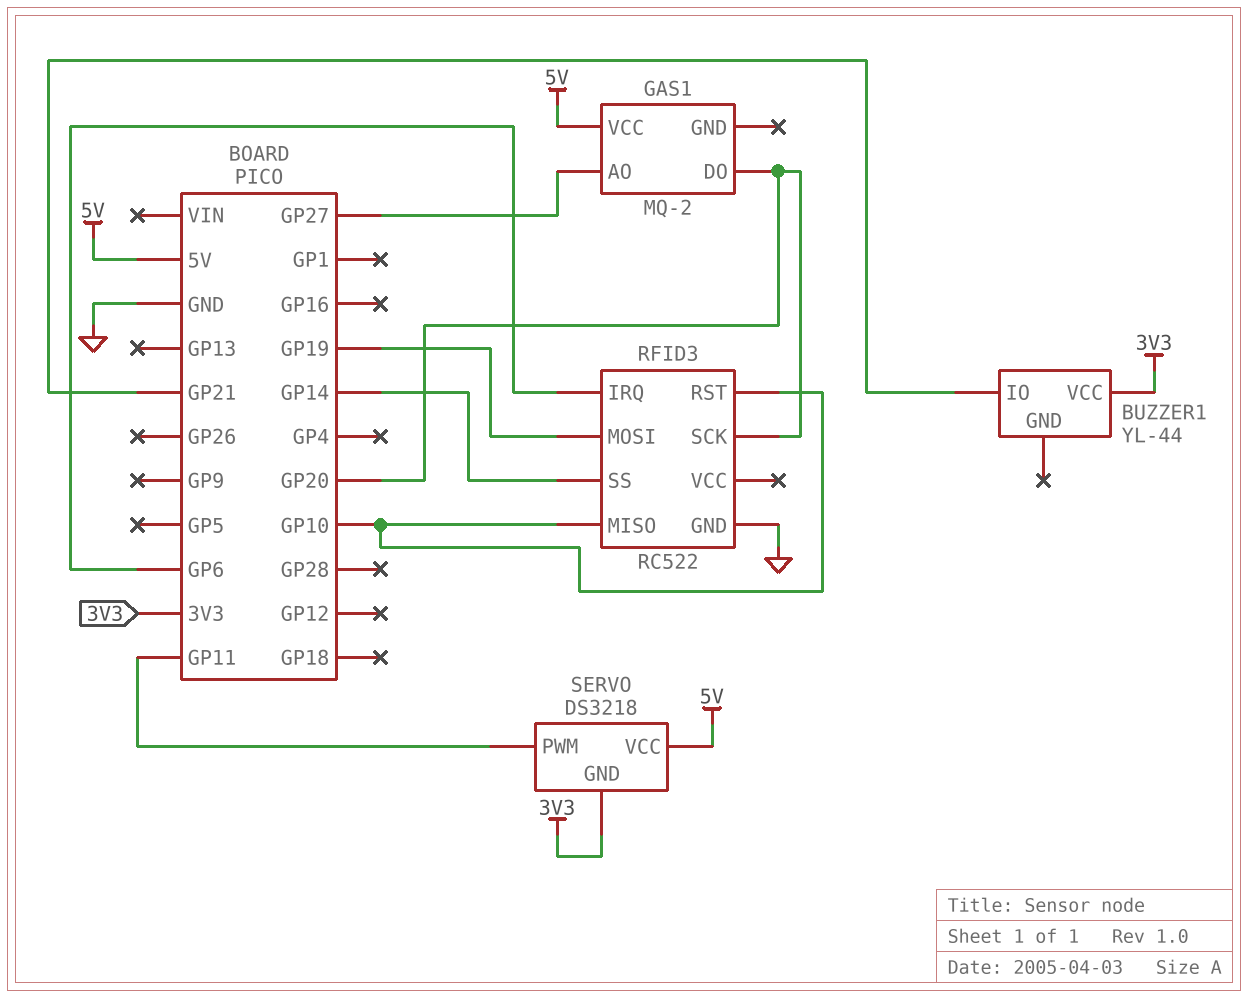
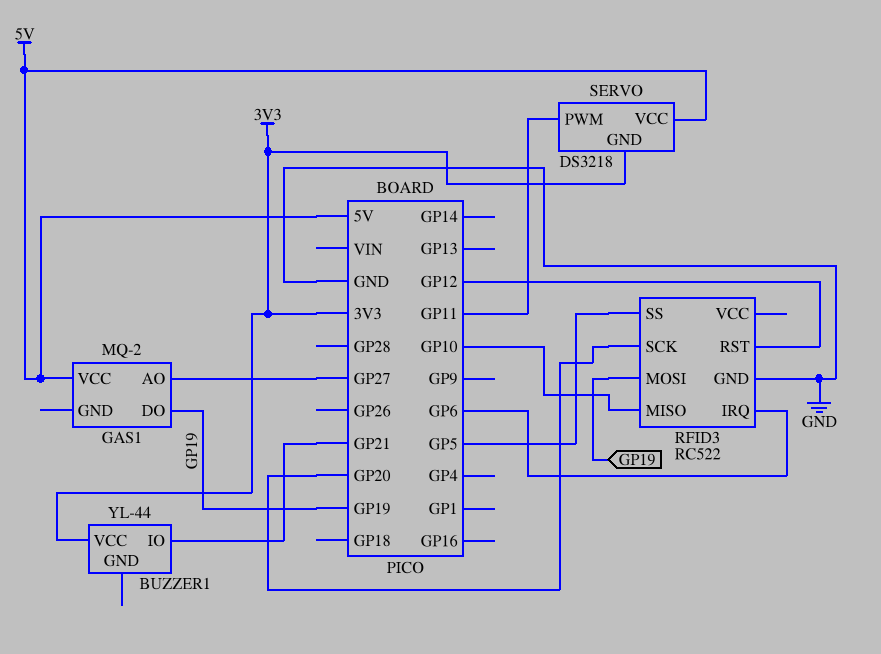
GAS1 pin DO: GP20 -> GP19
RFID3 pin RST: GP10 -> GP12
RFID3 pin SS: GP14 -> GP5

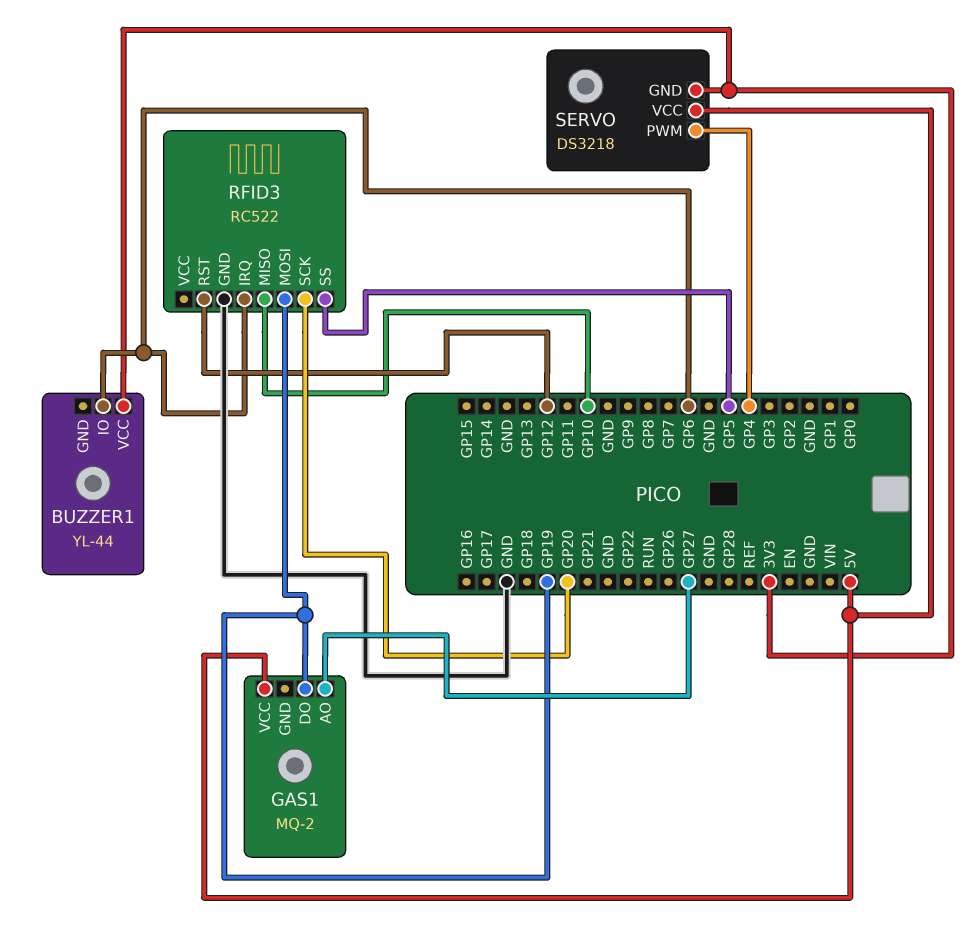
BUZZER1 pin IO: GP21 -> GP6
SERVO pin PWM: GP11 -> GP4

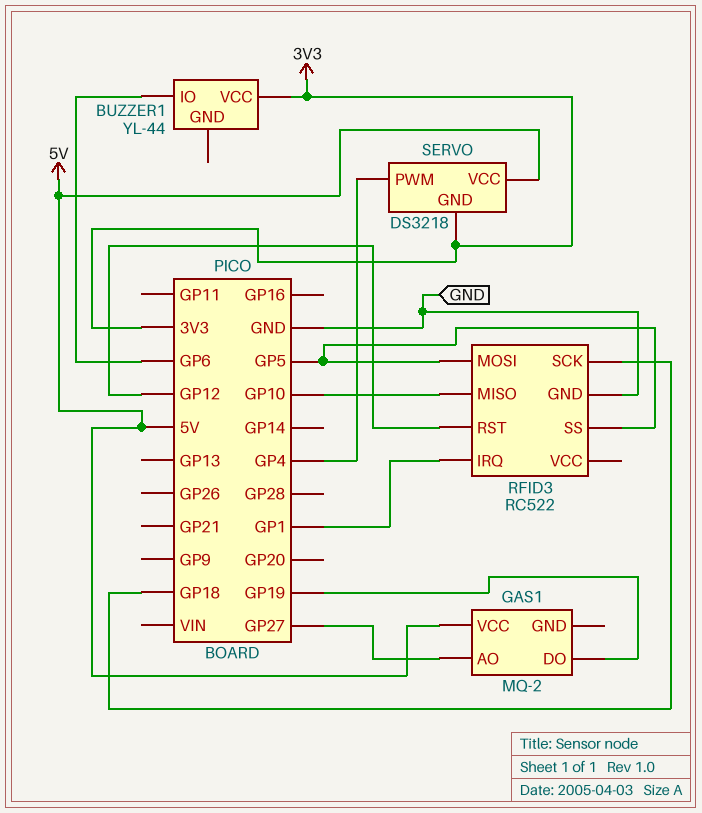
RFID3 pin IRQ: GP6 -> GP1
RFID3 pin MOSI: GP19 -> GP5
RFID3 pin SCK: GP20 -> GP18

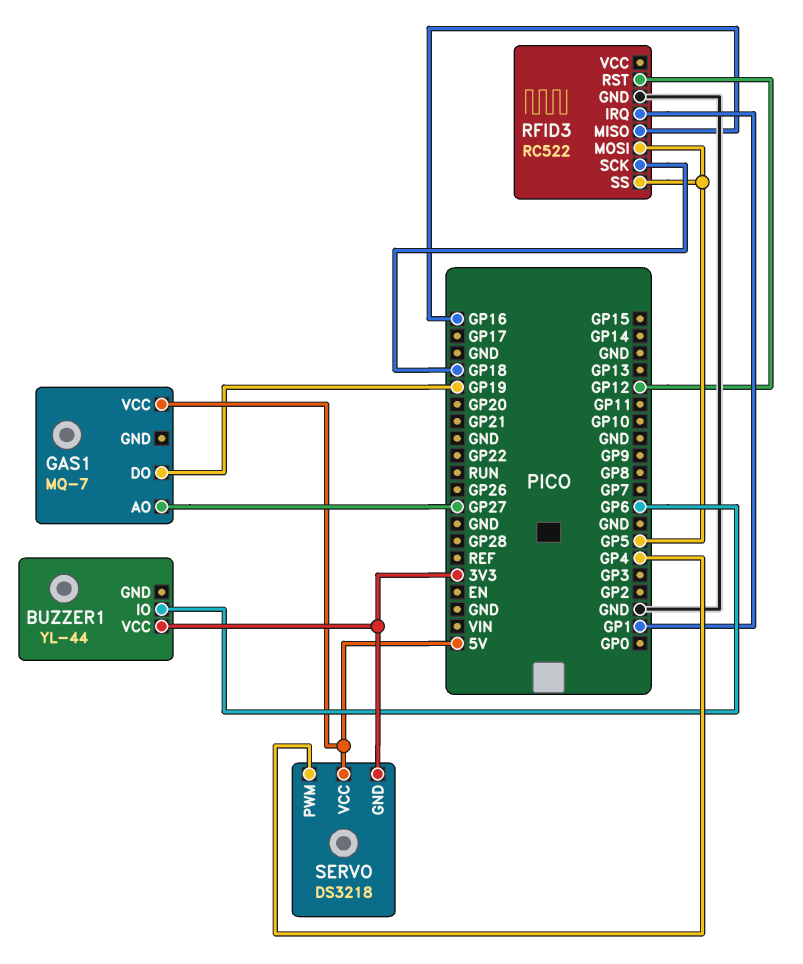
GAS1: MQ-2 -> MQ-7
RFID3 pin MISO: GP10 -> GP16

